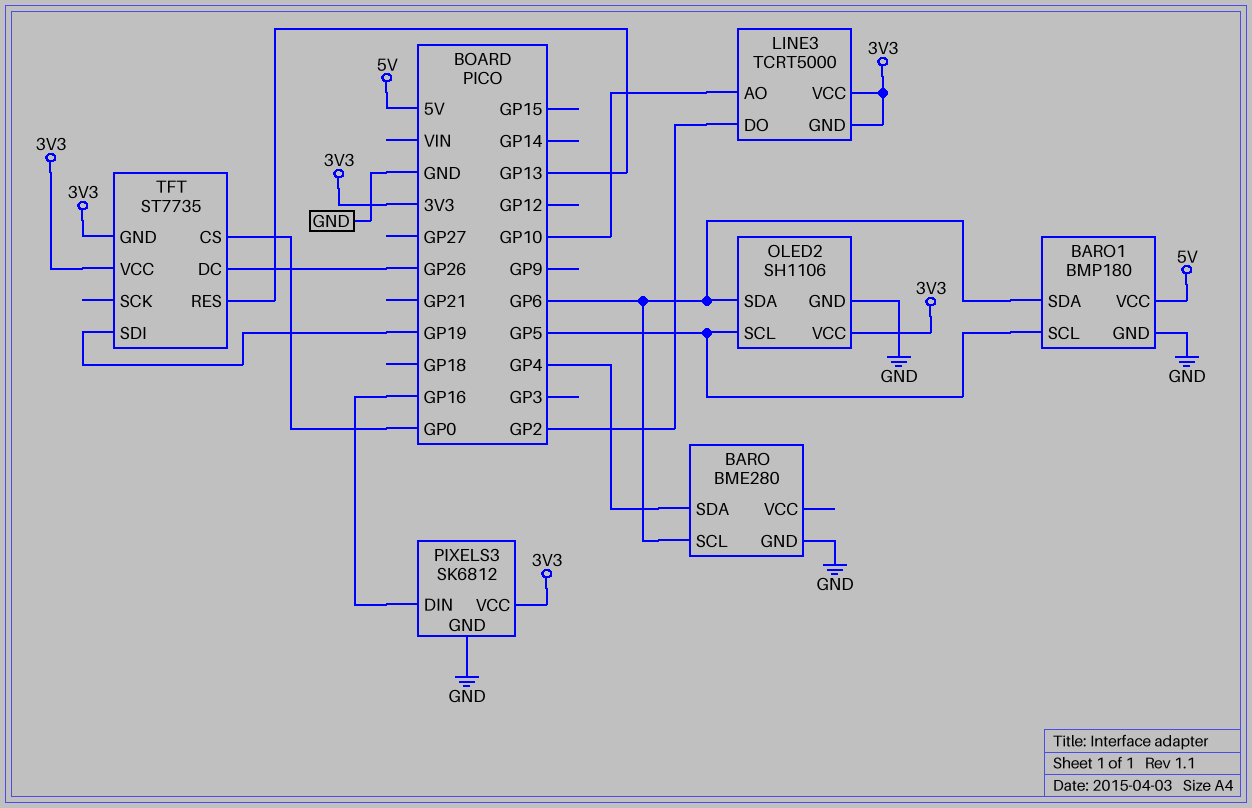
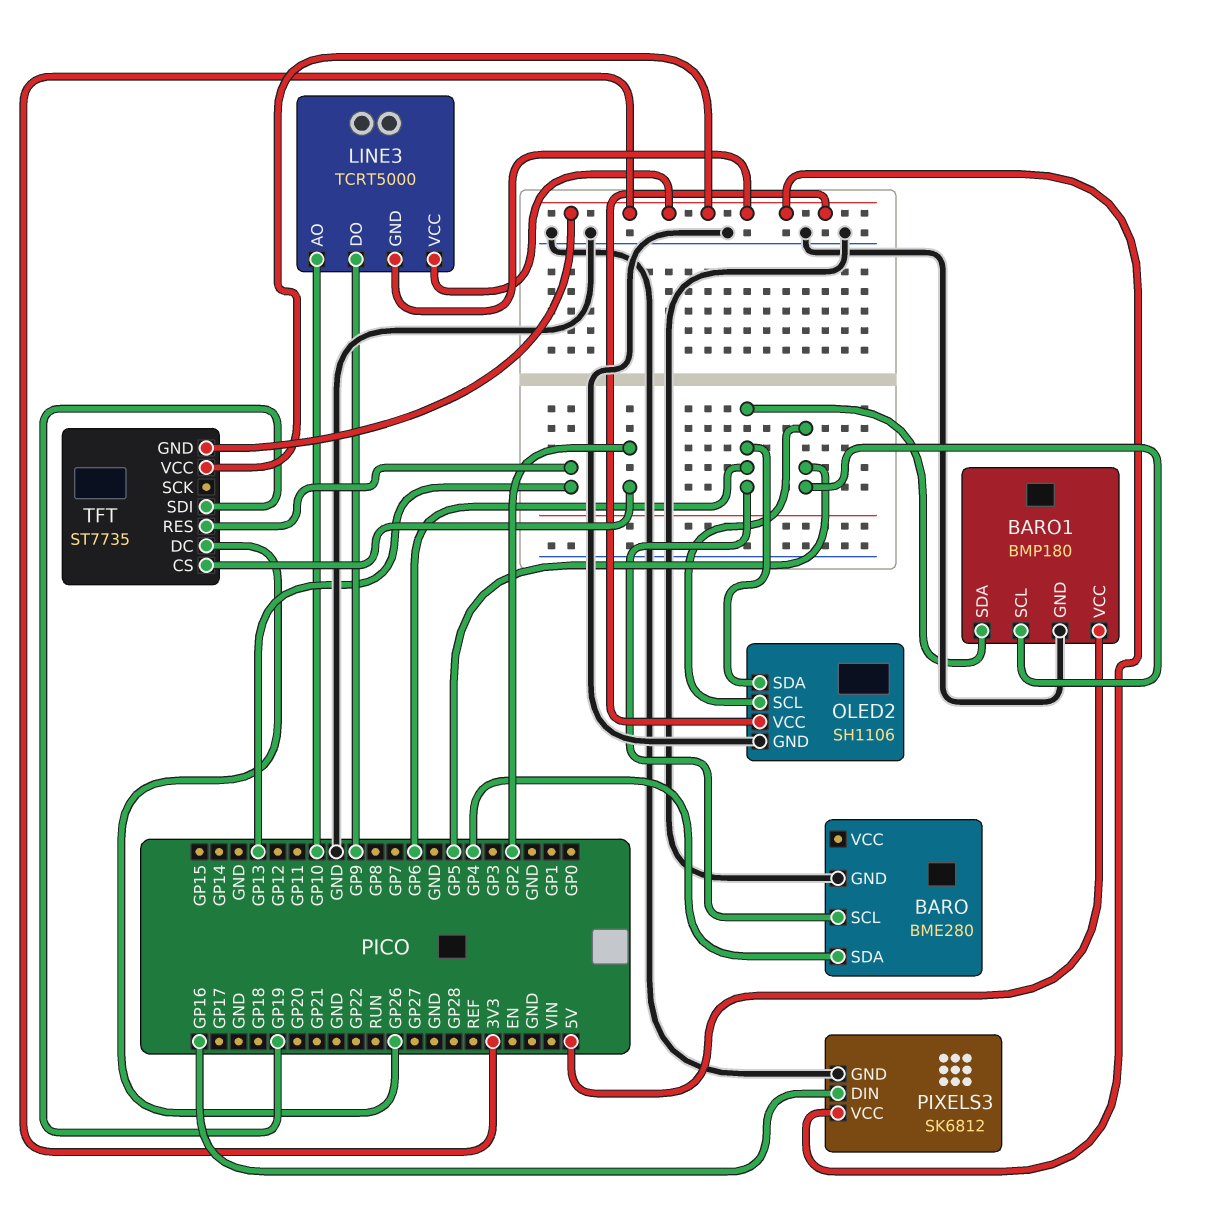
LINE3 pin DO: GP2 -> GP9
TFT pin CS: GP0 -> GP2

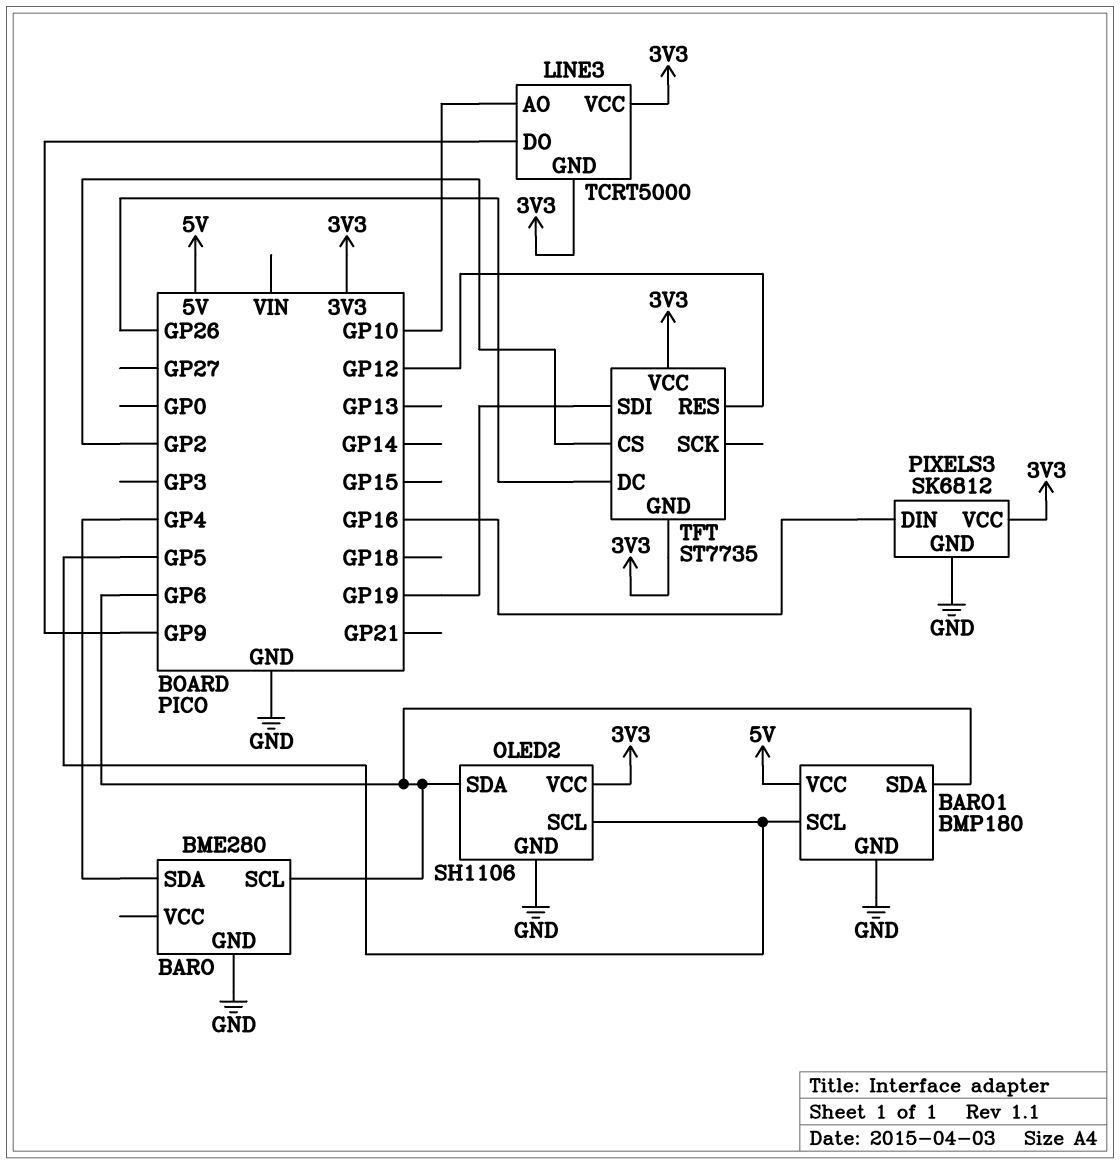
TFT pin RES: GP13 -> GP12

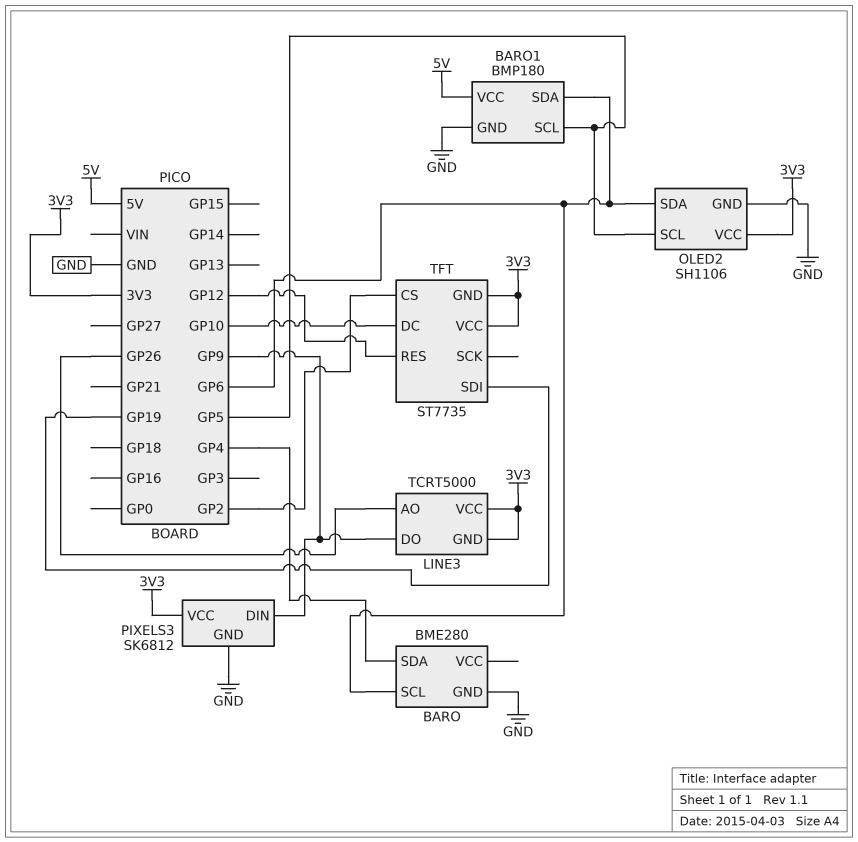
LINE3 pin AO: GP10 -> GP26
PIXELS3 pin DIN: GP16 -> GP9
TFT pin DC: GP26 -> GP10

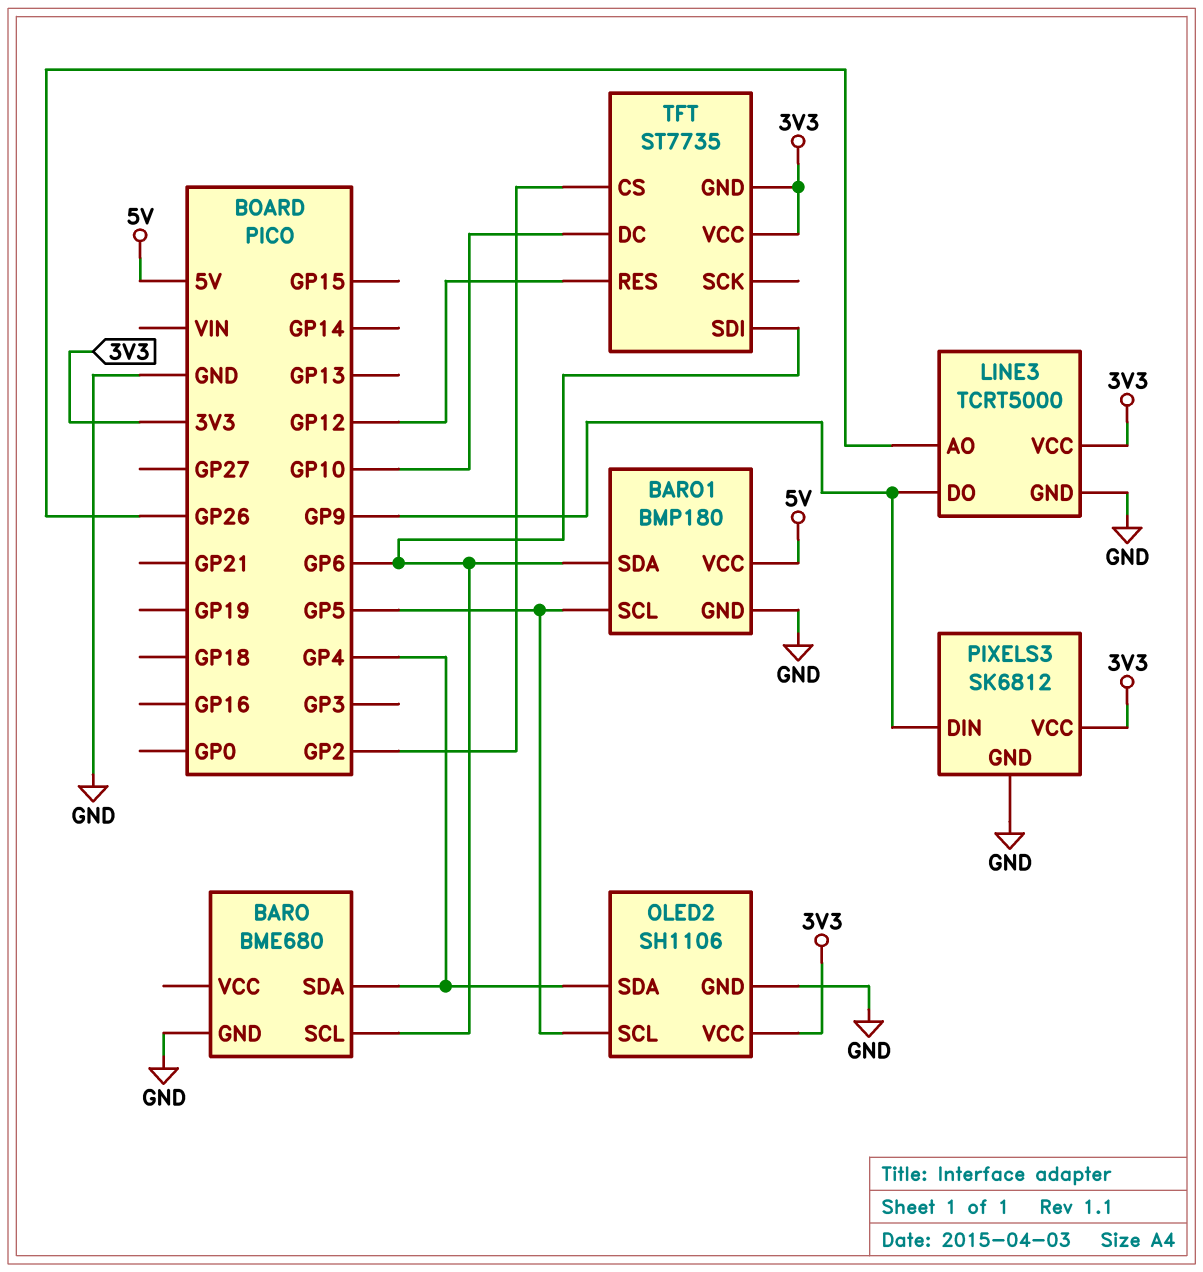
BARO: BME280 -> BME680
LINE3 pin GND: 3V3 -> GND
OLED2 pin SDA: GP6 -> GP4
TFT pin SDI: GP19 -> GP6

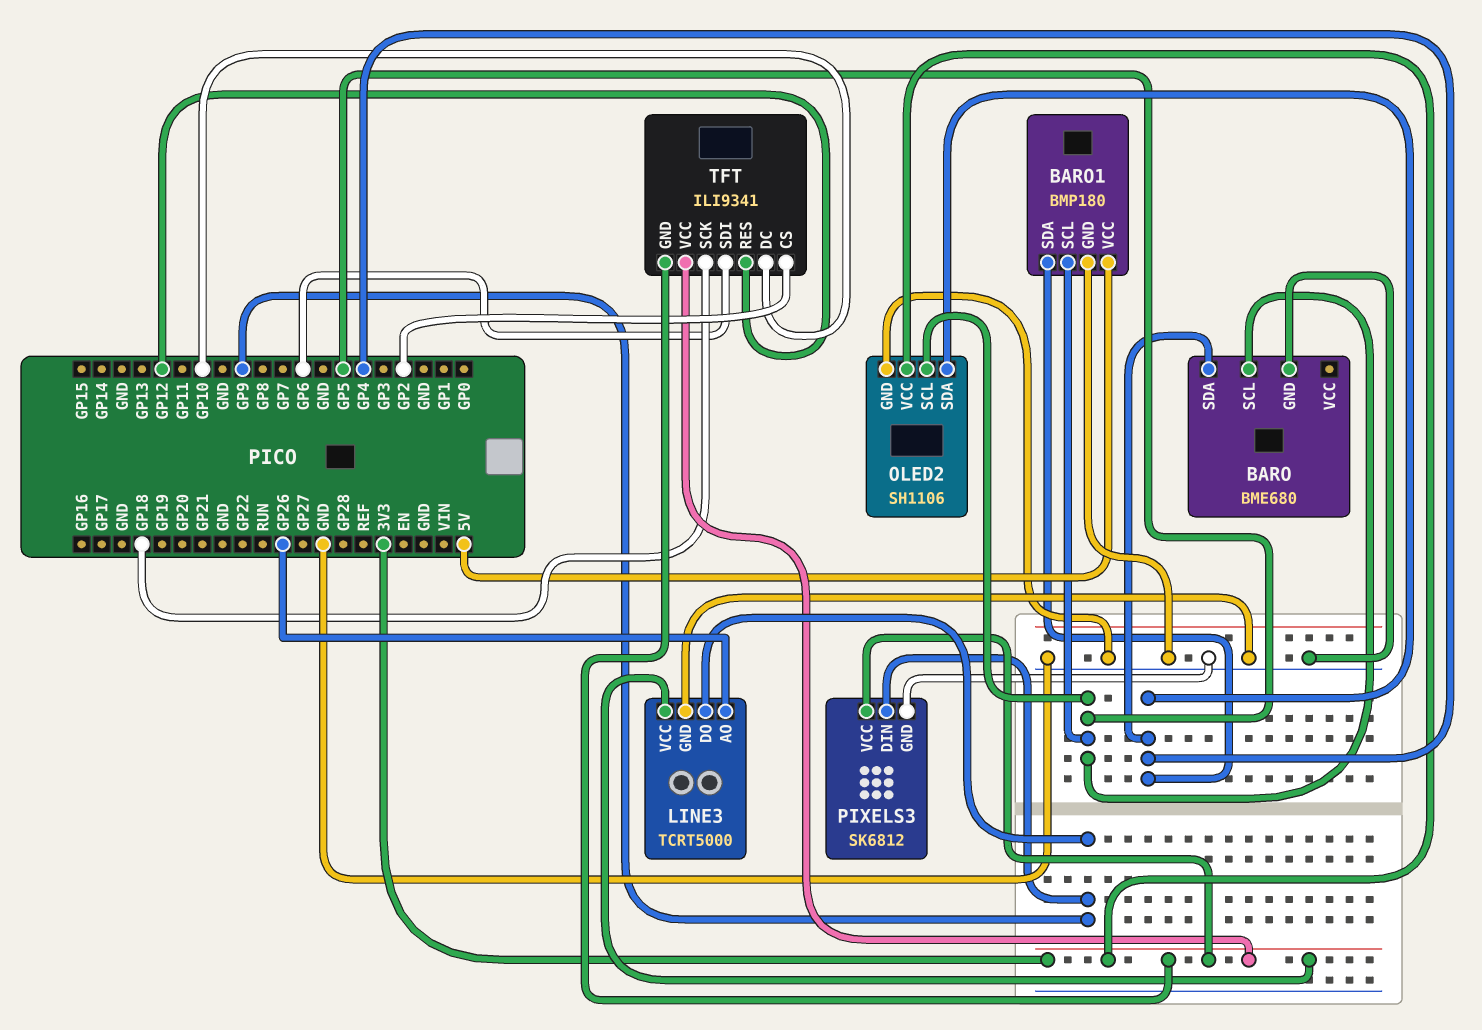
BARO pin SCL: GP6 -> GP5
BARO1 pin SDA: GP6 -> GP4
TFT: ST7735 -> ILI9341
TFT pin SCK: none -> GP18

